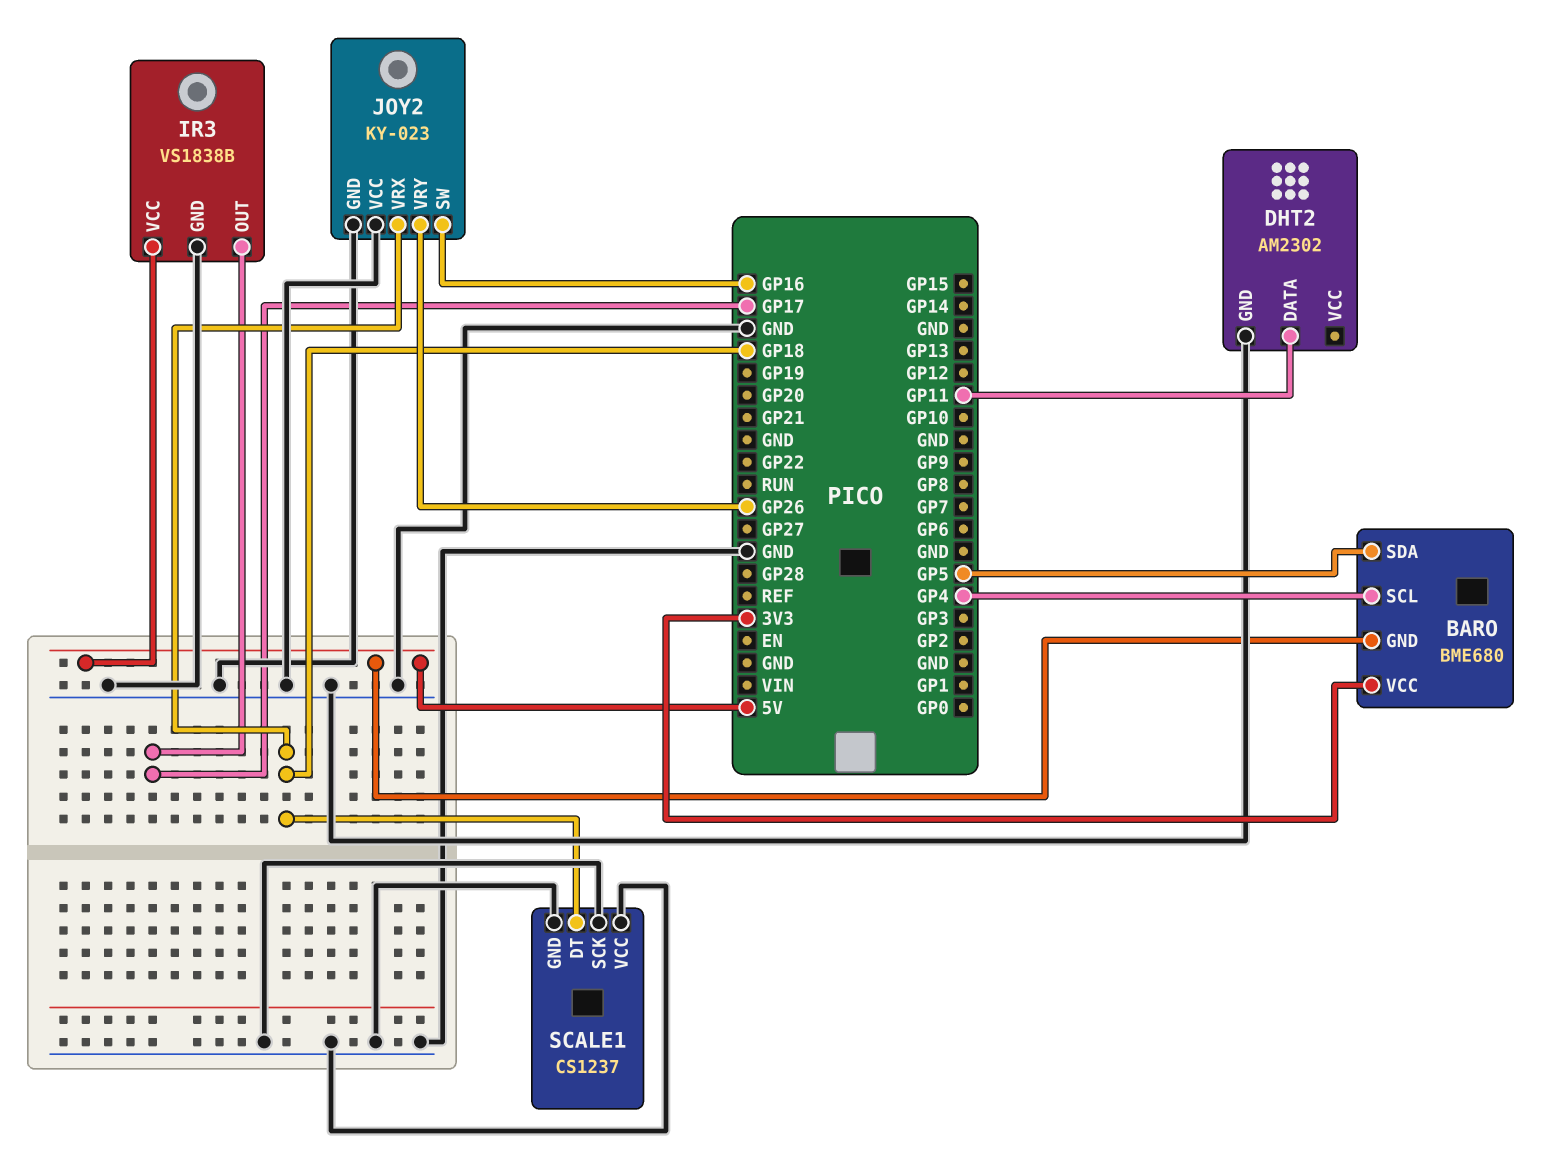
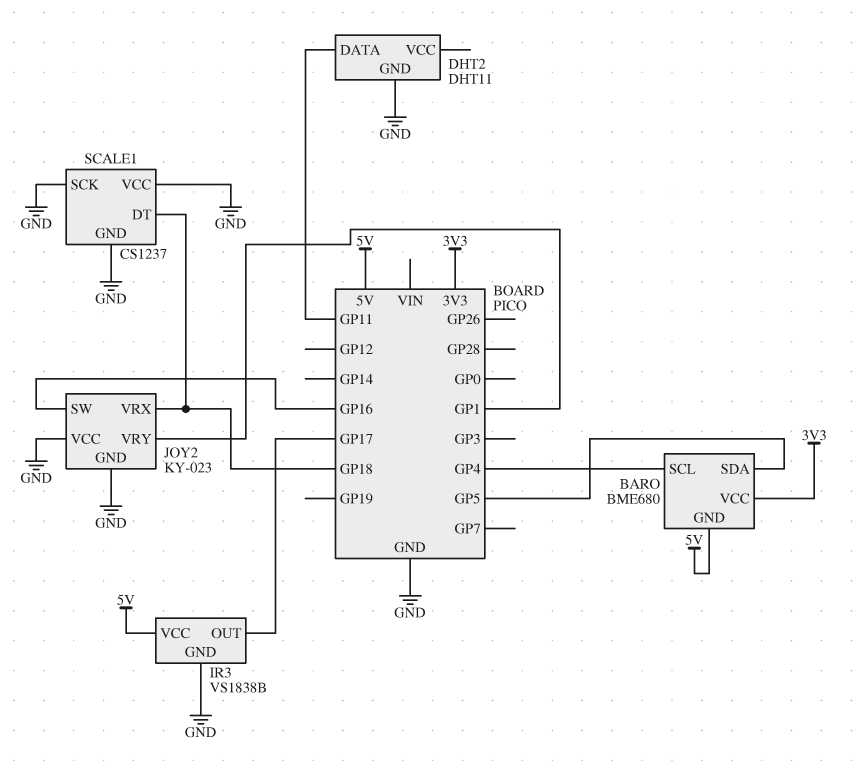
DHT2: AM2302 -> DHT11
JOY2 pin VRY: GP26 -> GP1

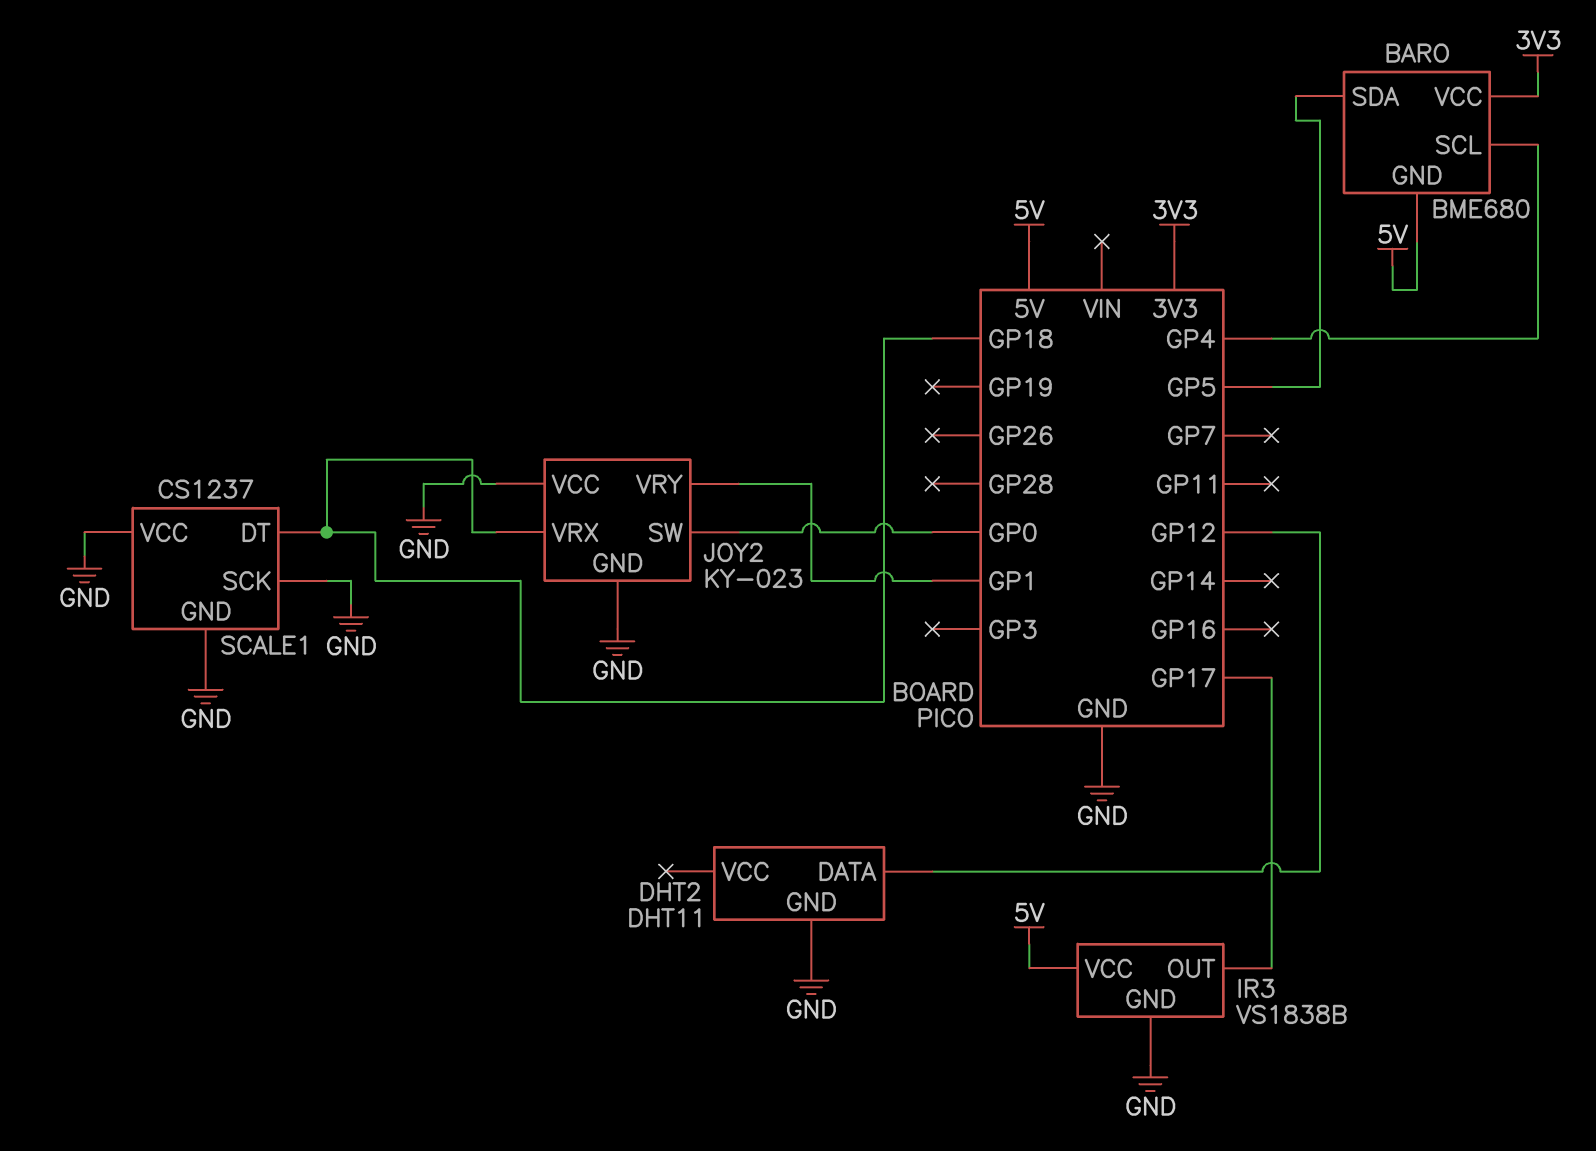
DHT2 pin DATA: GP11 -> GP12
JOY2 pin SW: GP16 -> GP0

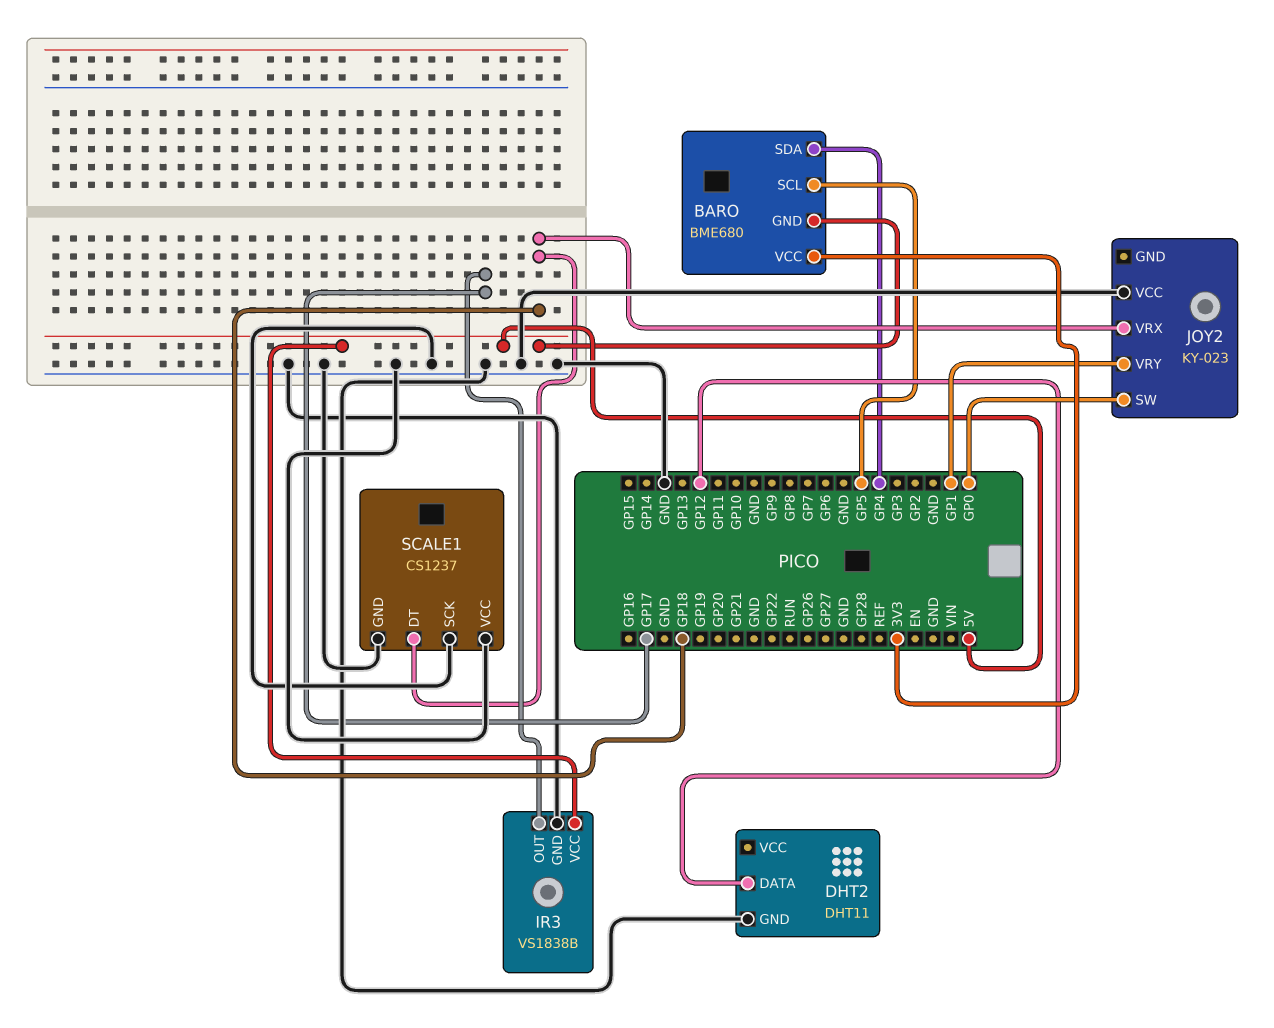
BARO pin SCL: GP4 -> GP5
BARO pin SDA: GP5 -> GP4
JOY2 pin GND: GND -> none

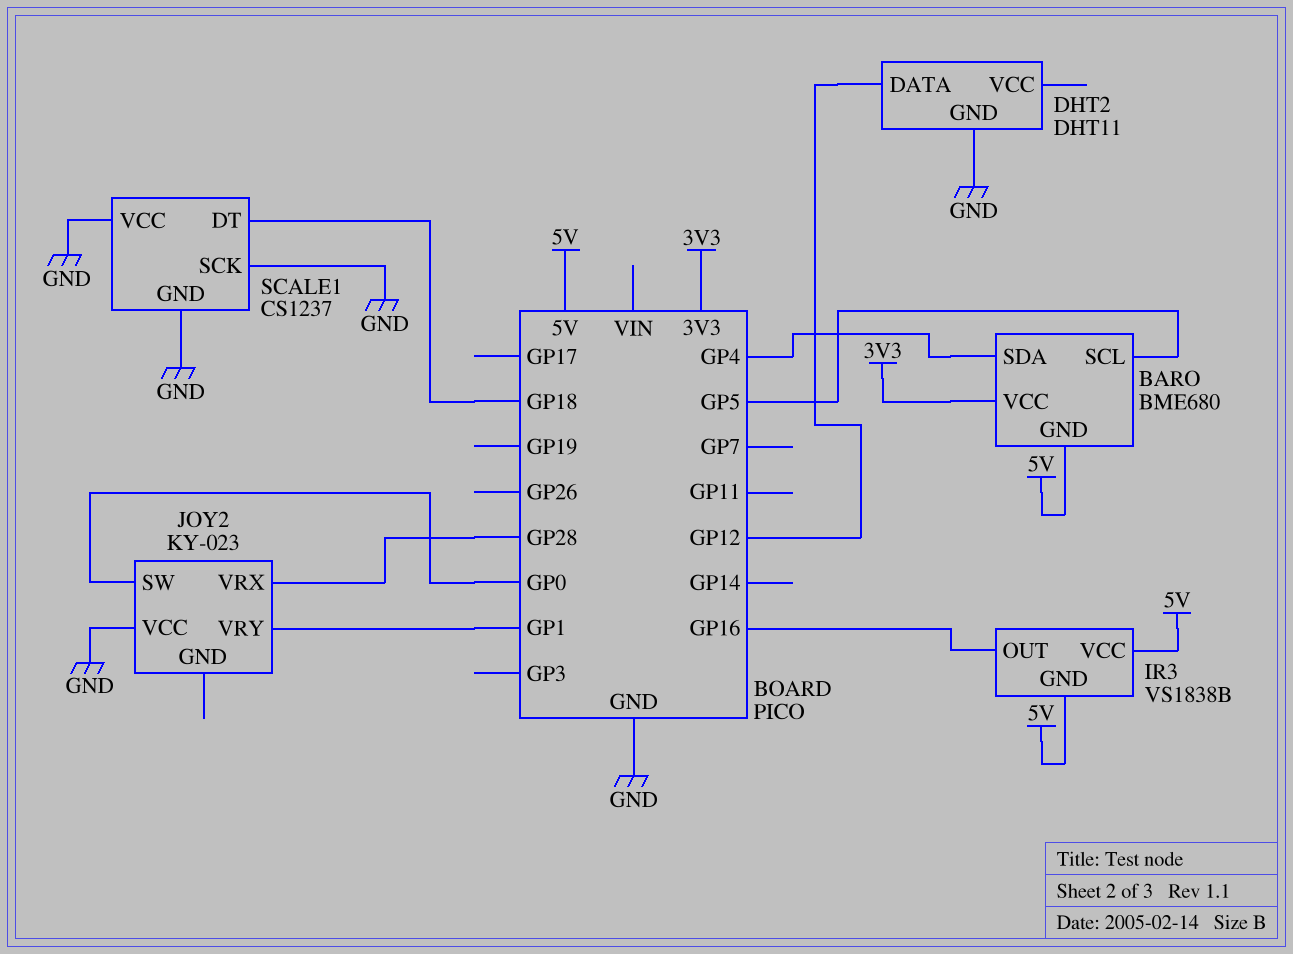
IR3 pin GND: GND -> 5V
IR3 pin OUT: GP17 -> GP16
JOY2 pin VRX: GP18 -> GP28

